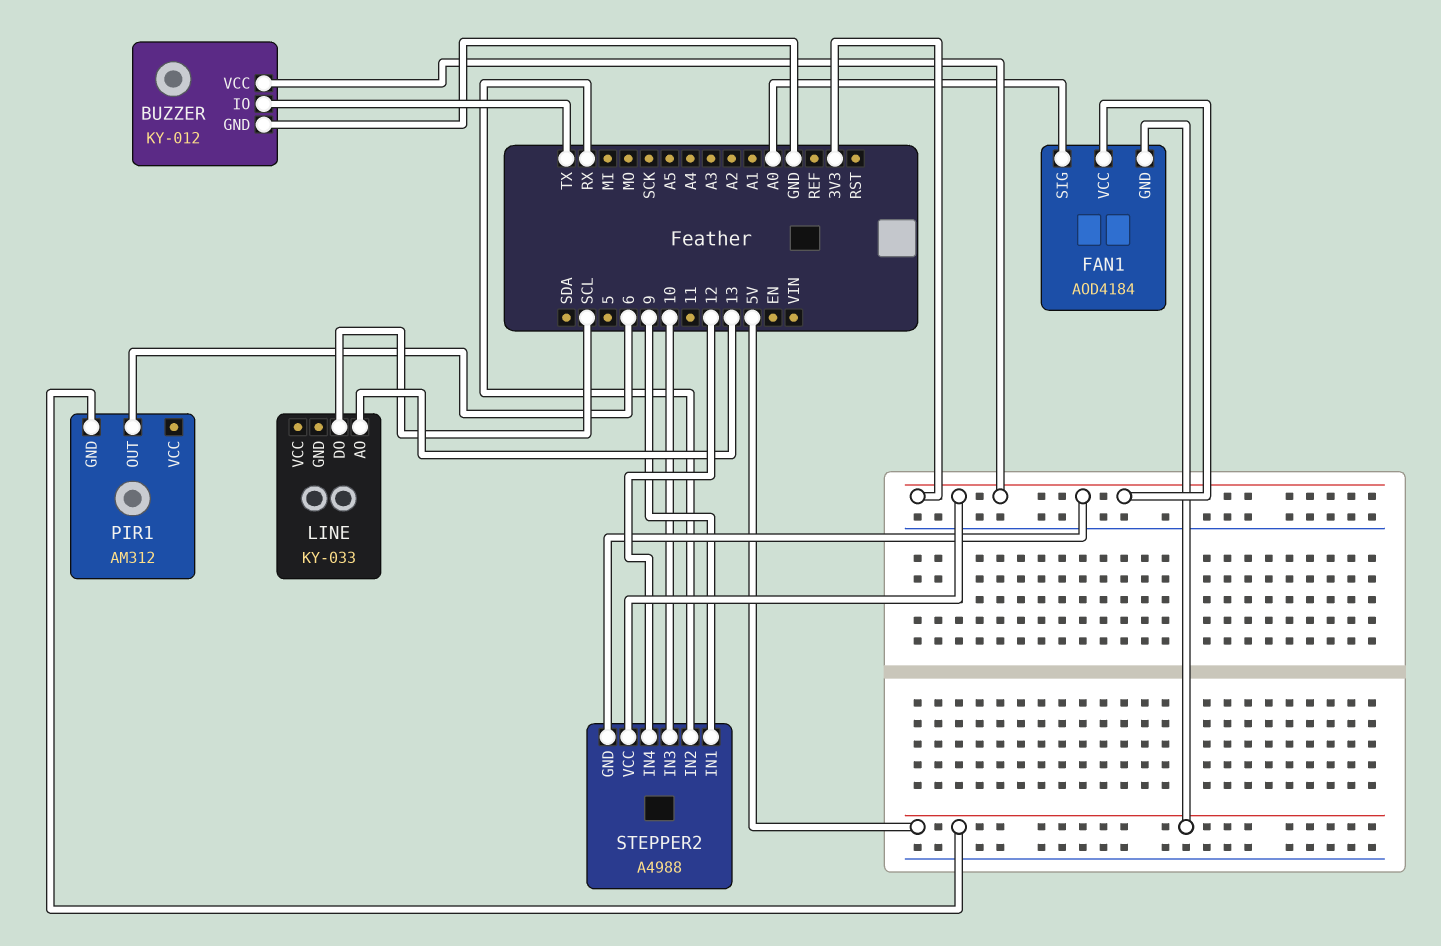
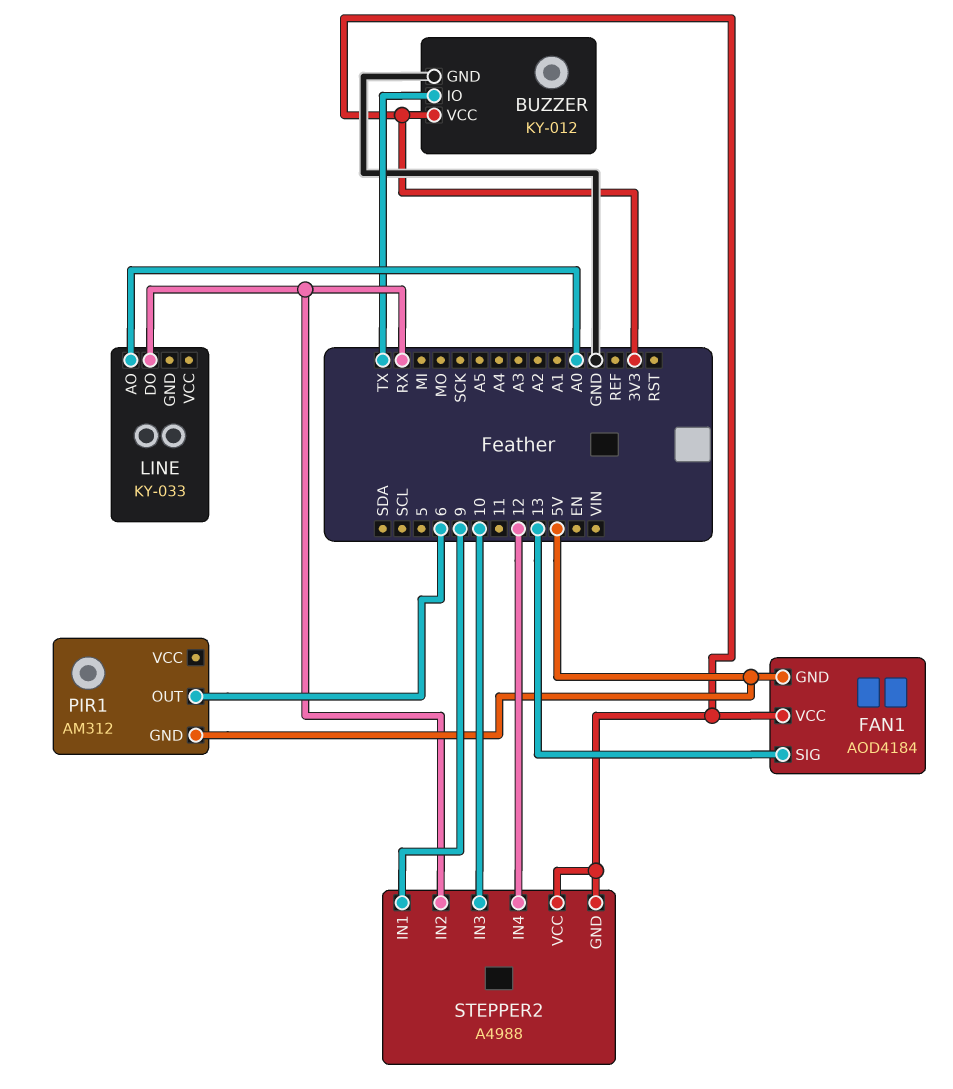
FAN1 pin SIG: A0 -> 13
LINE pin AO: 13 -> A0
LINE pin DO: SCL -> RX

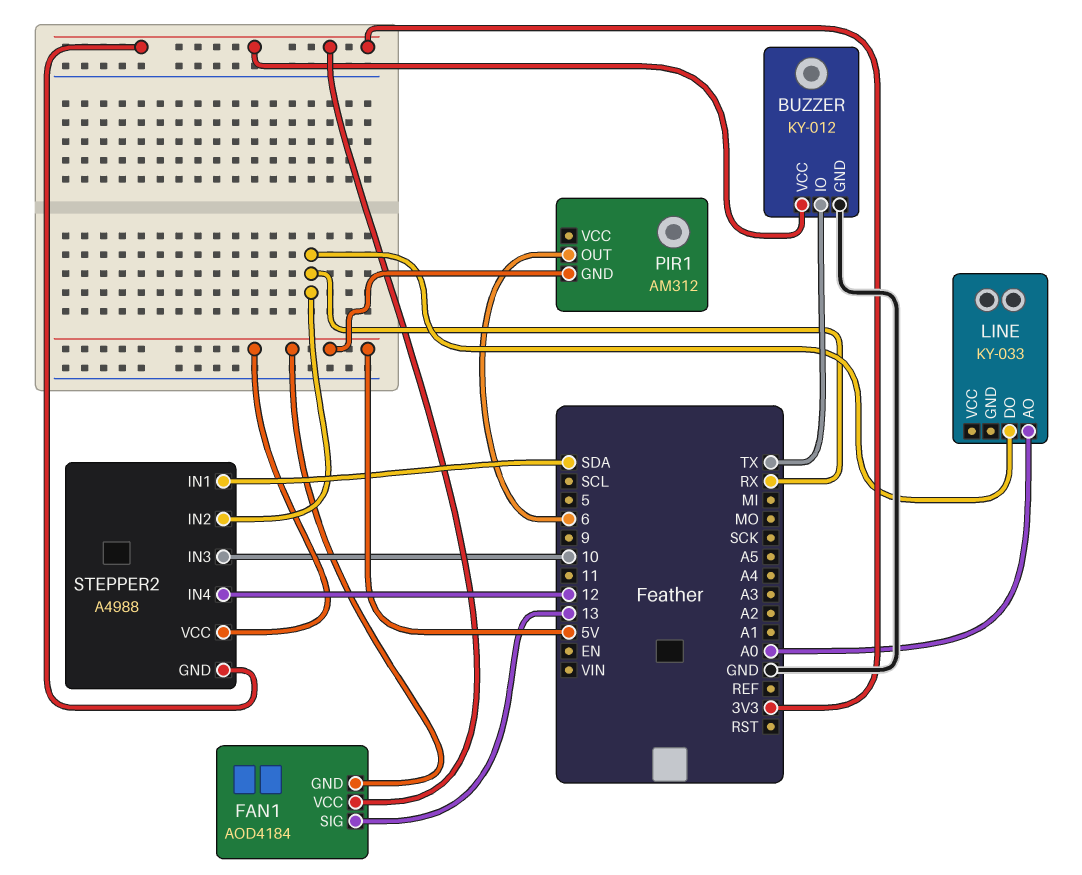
STEPPER2 pin IN1: 9 -> SDA
STEPPER2 pin VCC: 3V3 -> 5V

